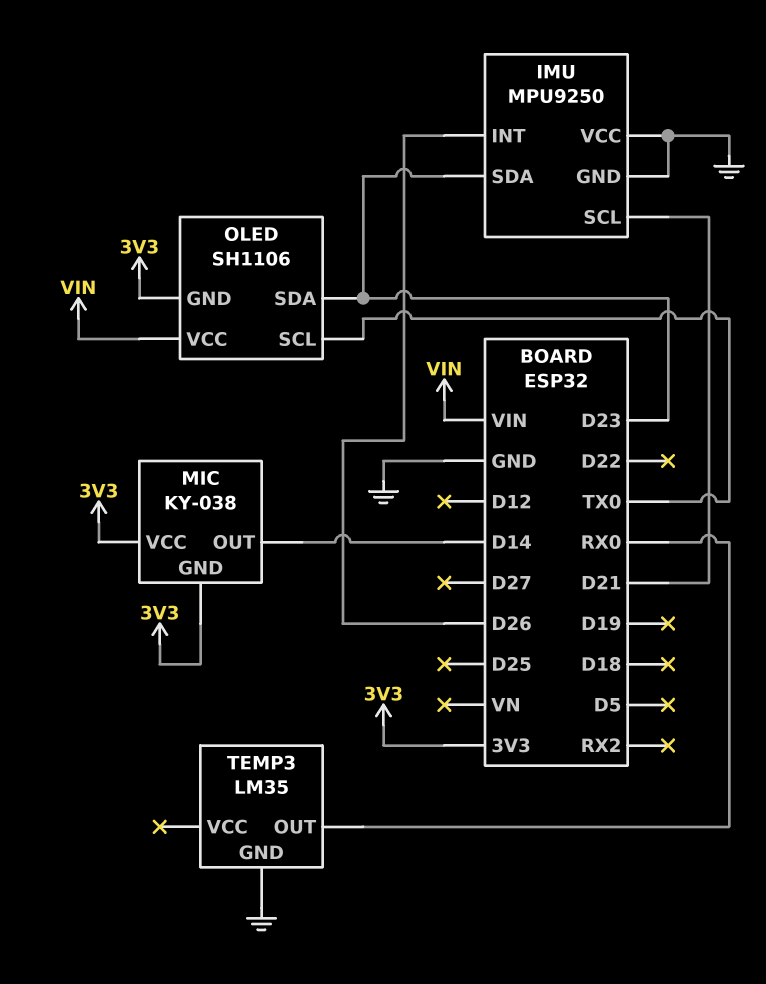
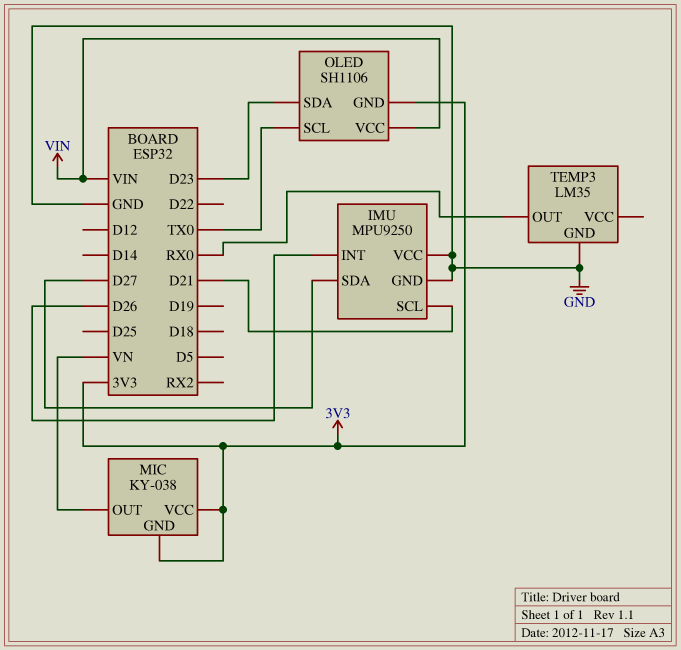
IMU pin SDA: D23 -> D27
MIC pin OUT: D14 -> VN

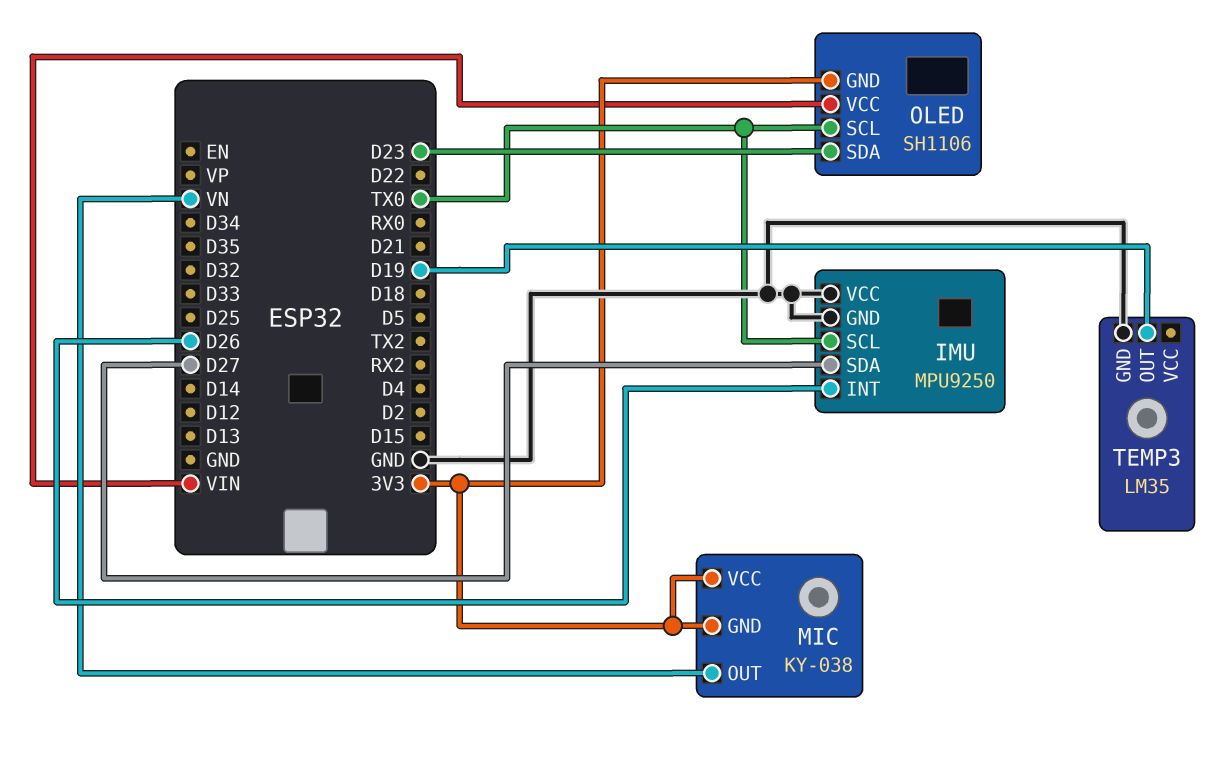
IMU pin SCL: D21 -> TX0
TEMP3 pin OUT: RX0 -> D19

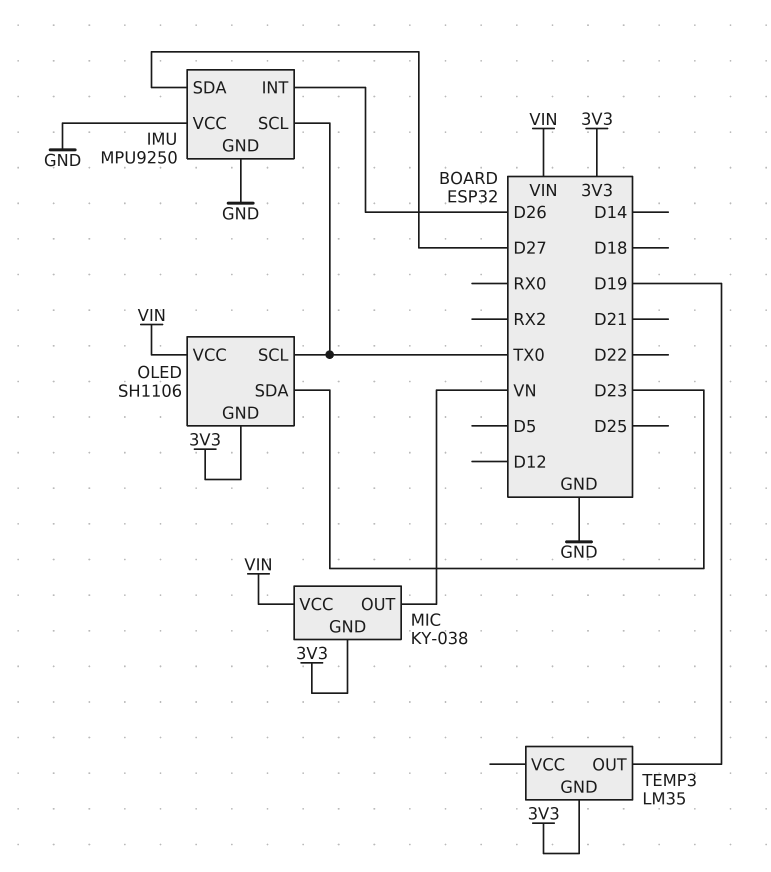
MIC pin VCC: 3V3 -> VIN
TEMP3 pin GND: GND -> 3V3

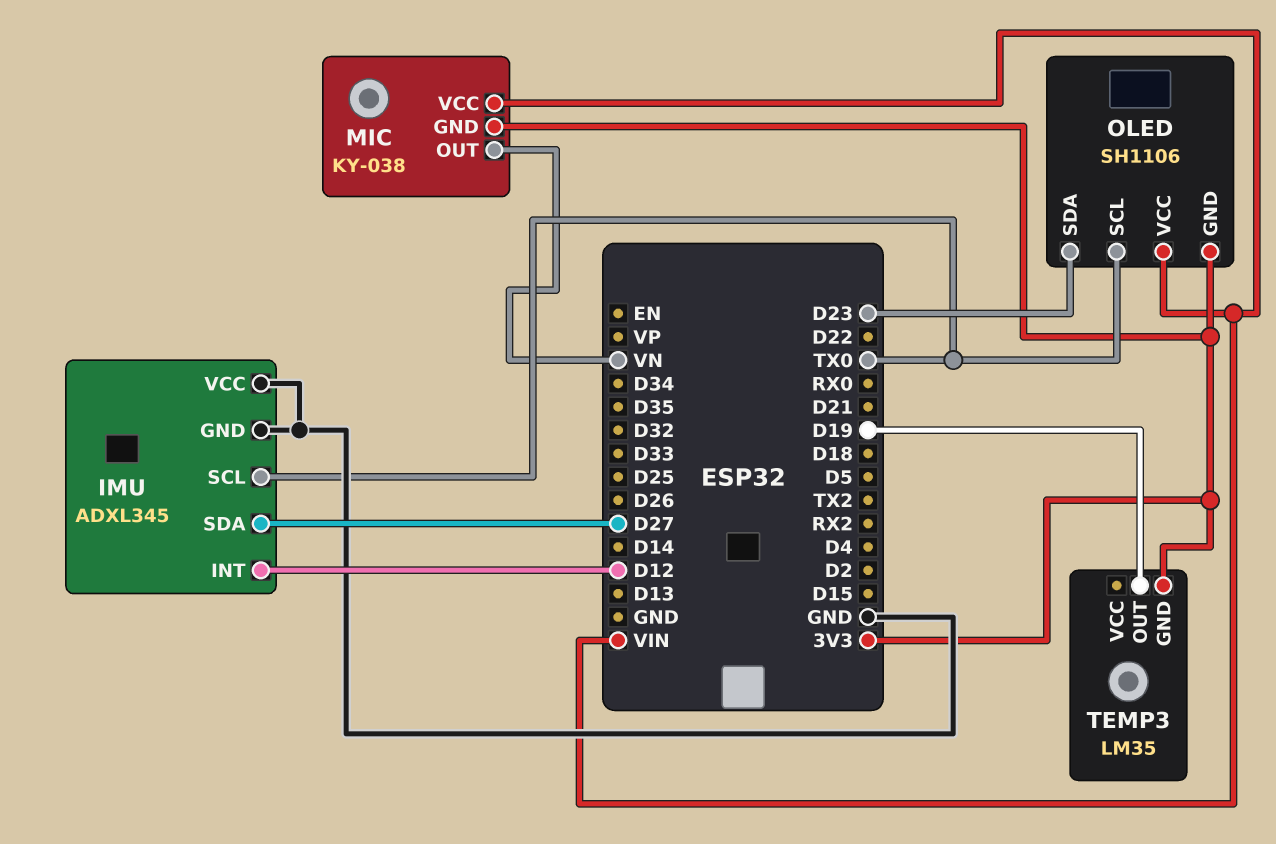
IMU: MPU9250 -> ADXL345
IMU pin INT: D26 -> D12

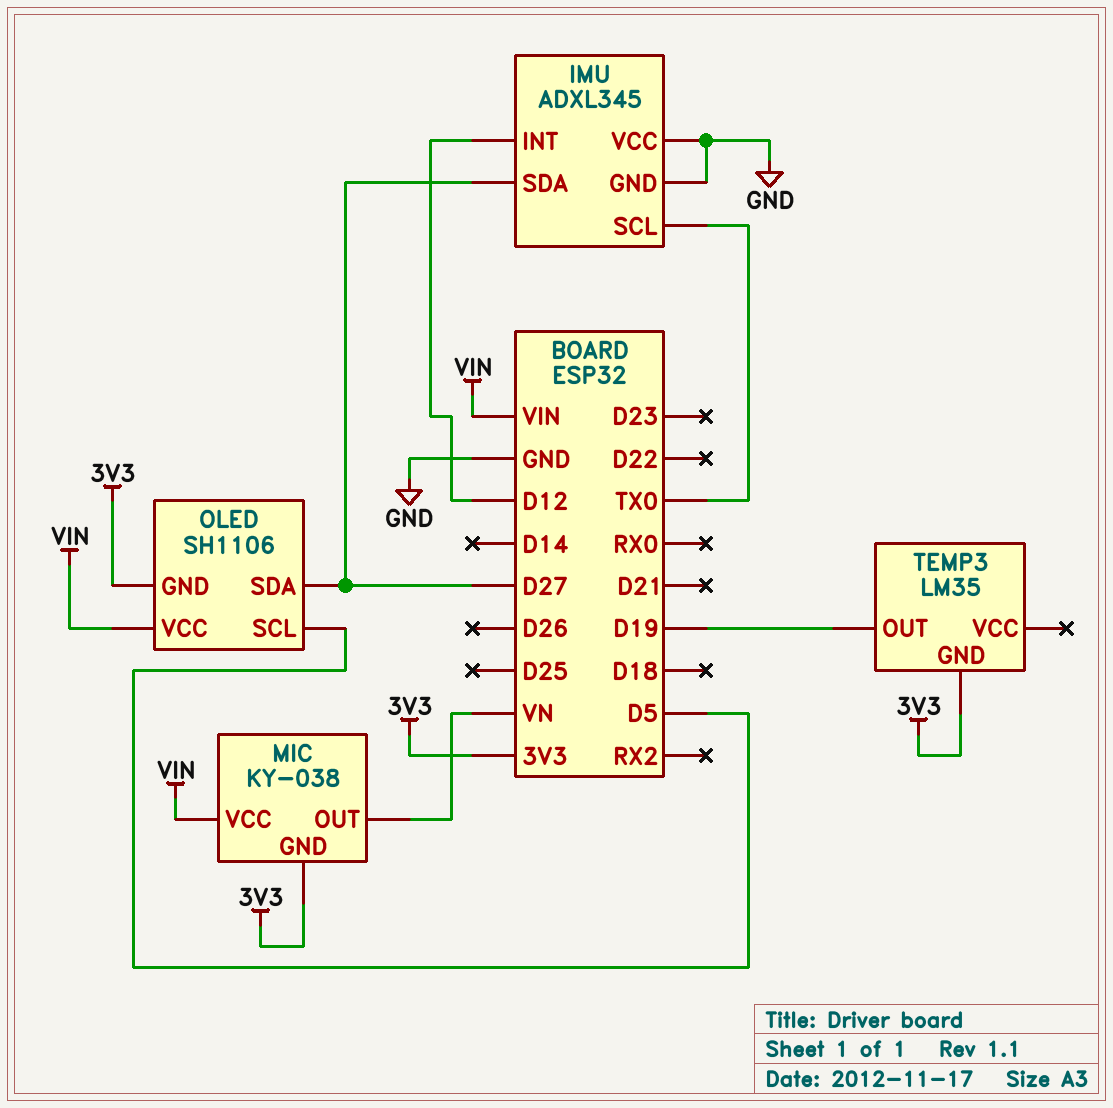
OLED pin SCL: TX0 -> D5
OLED pin SDA: D23 -> D27

